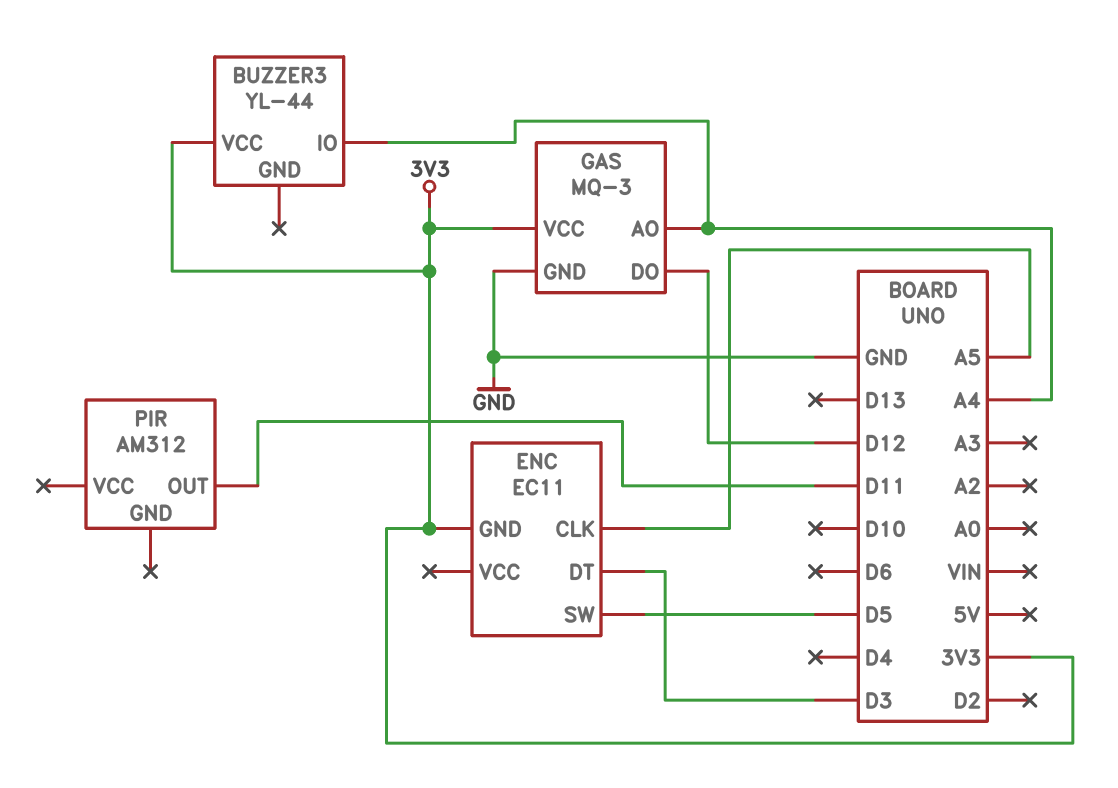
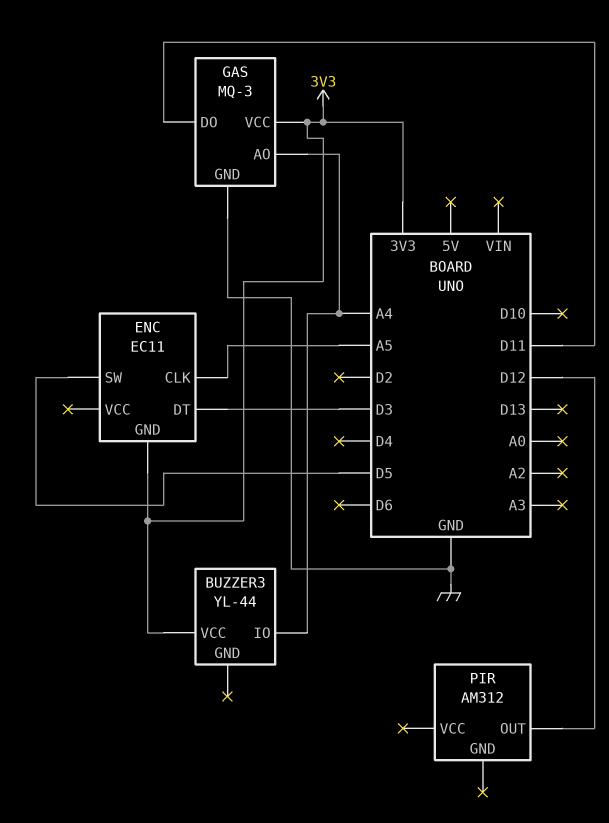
GAS pin DO: D12 -> D11
PIR pin OUT: D11 -> D12

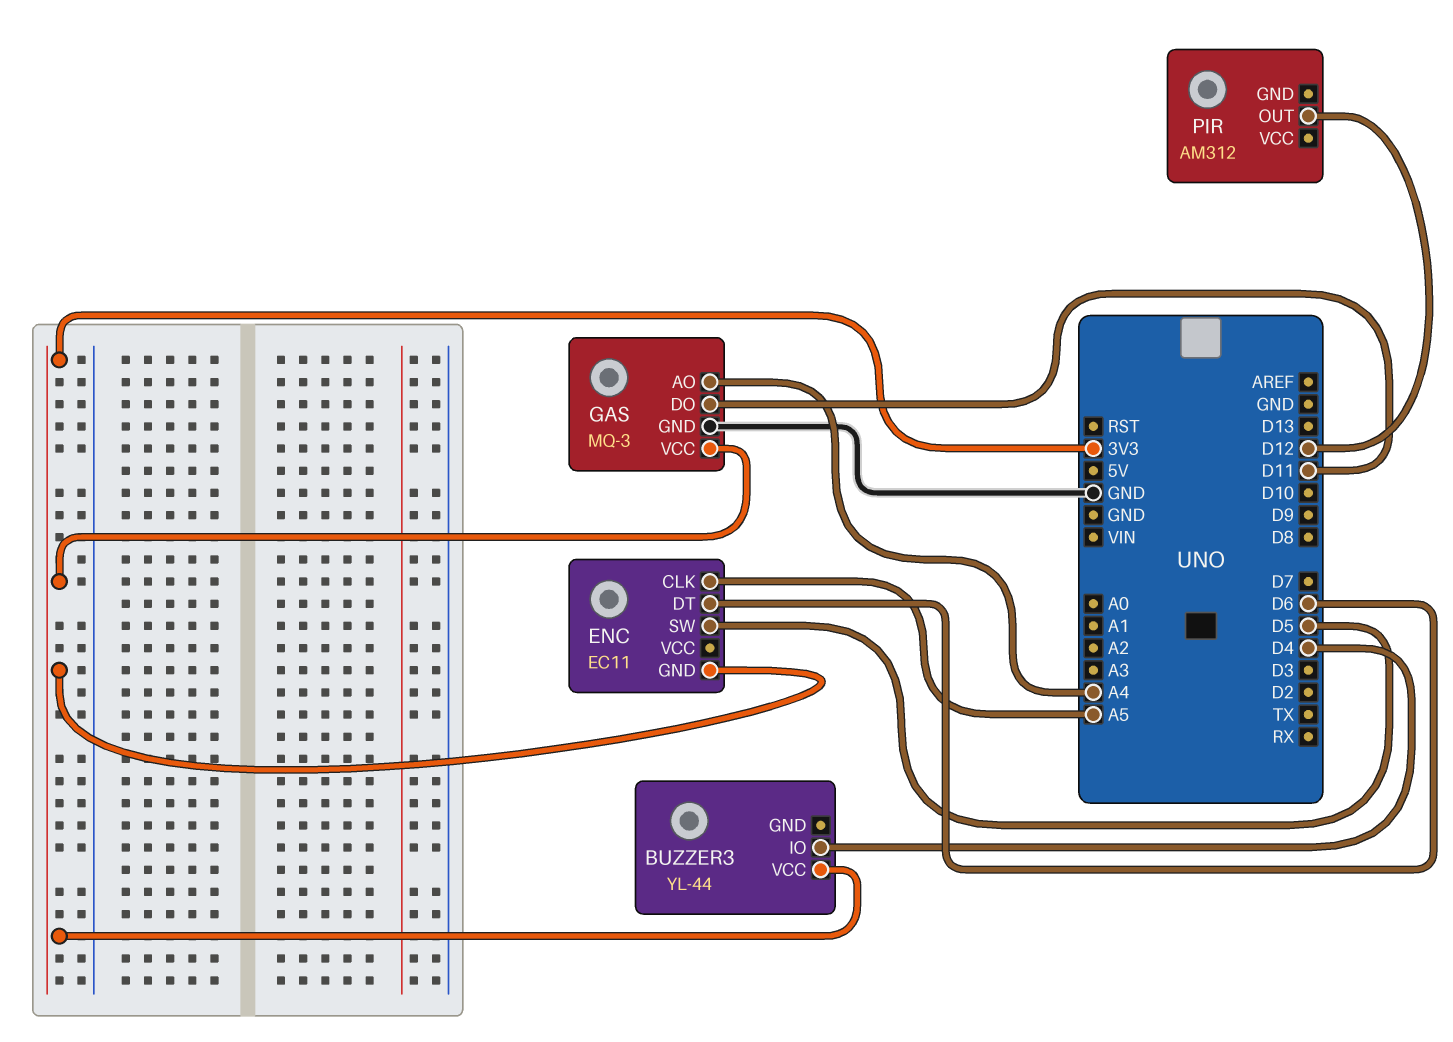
BUZZER3 pin IO: A4 -> D4
ENC pin DT: D3 -> D6

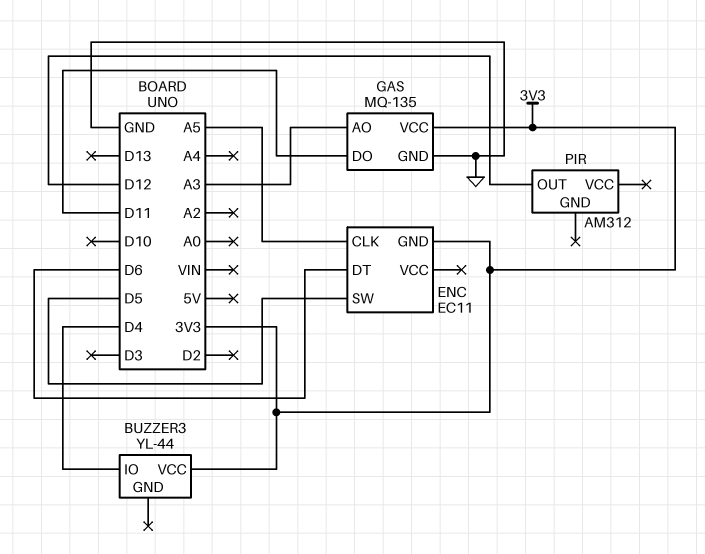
GAS: MQ-3 -> MQ-135
GAS pin AO: A4 -> A3

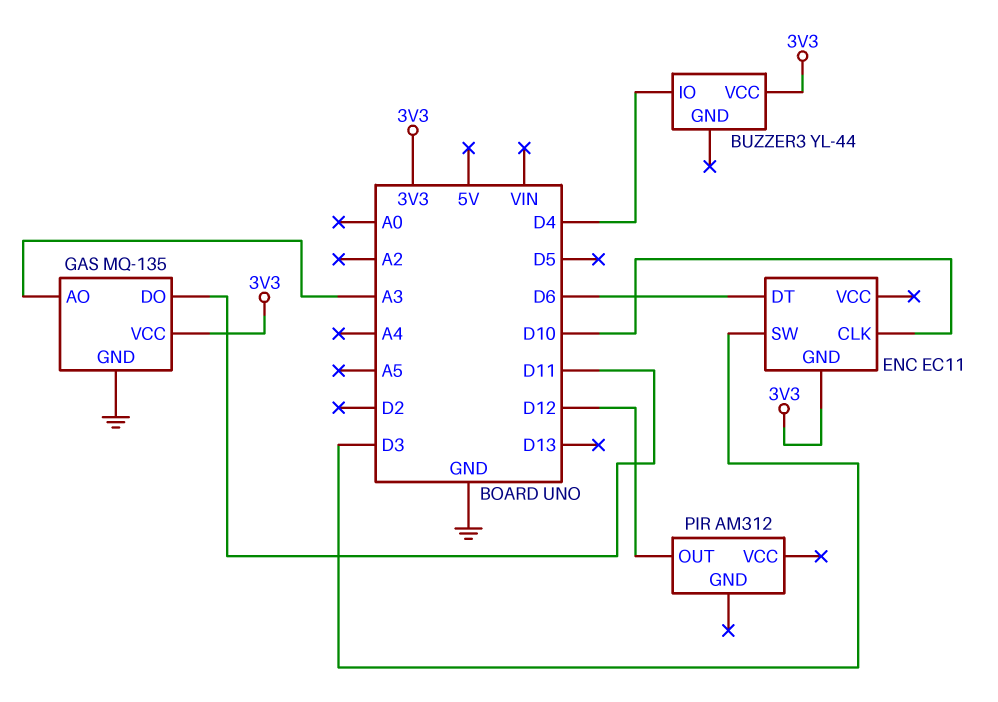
ENC pin CLK: A5 -> D10
ENC pin SW: D5 -> D3

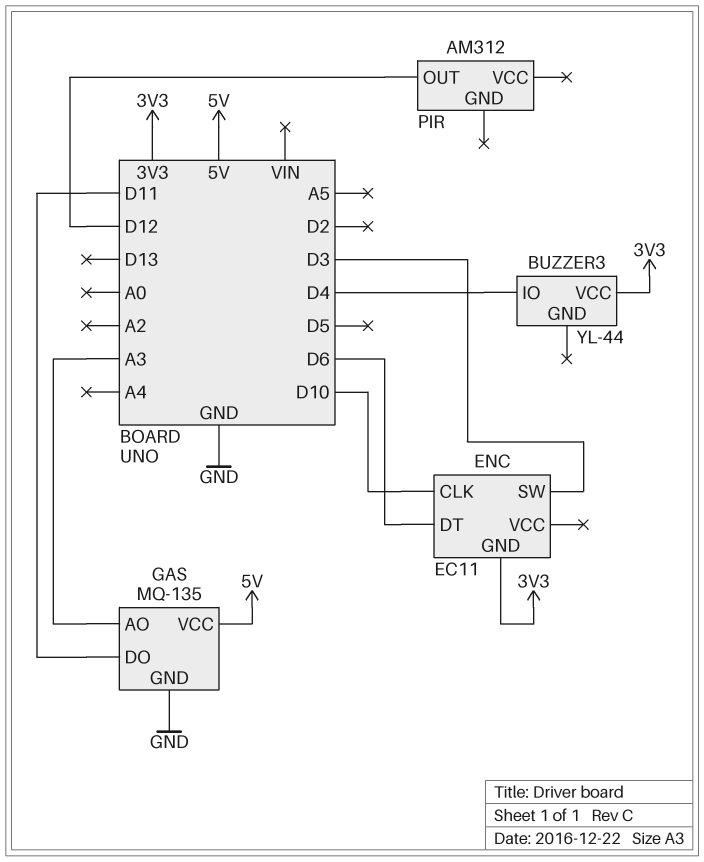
GAS pin VCC: 3V3 -> 5V

